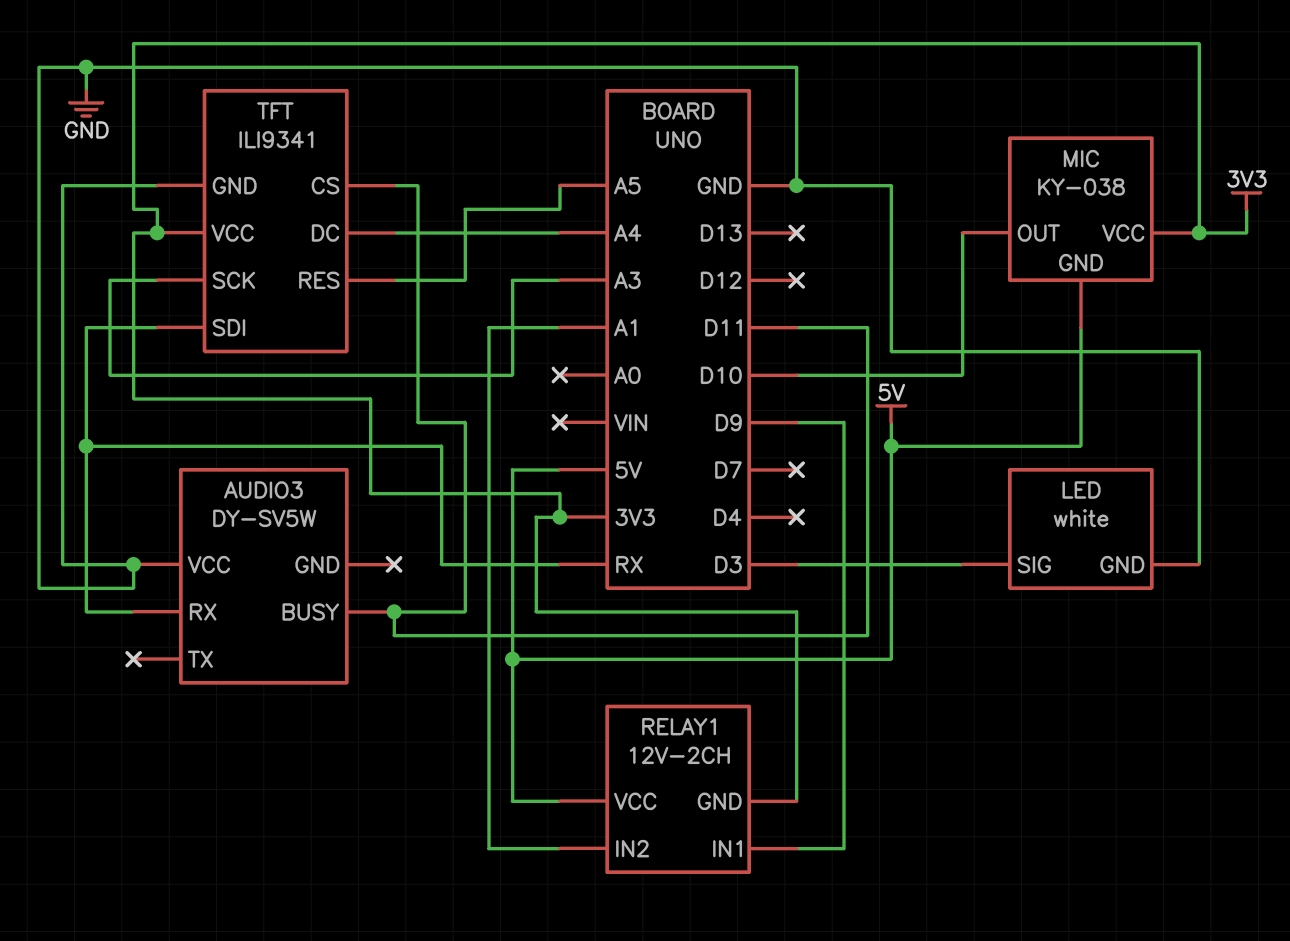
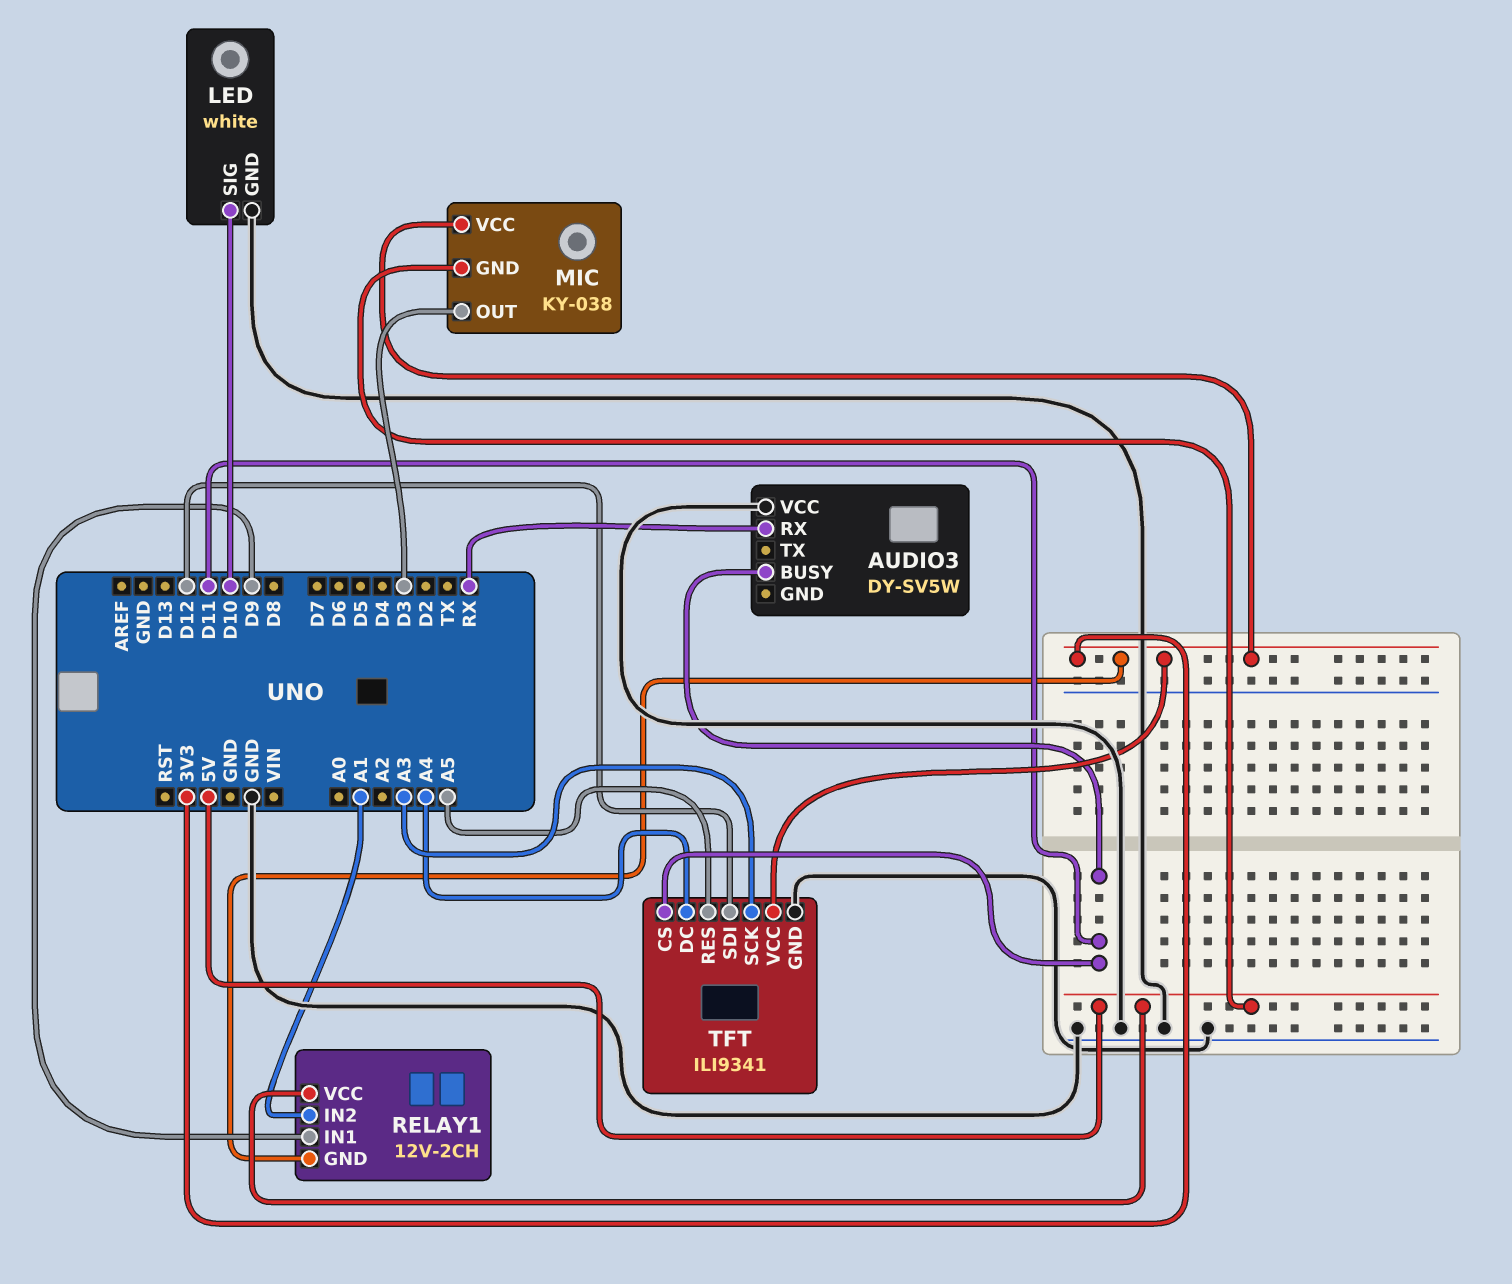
LED pin SIG: D3 -> D10
MIC pin OUT: D10 -> D3
TFT pin SDI: RX -> D12

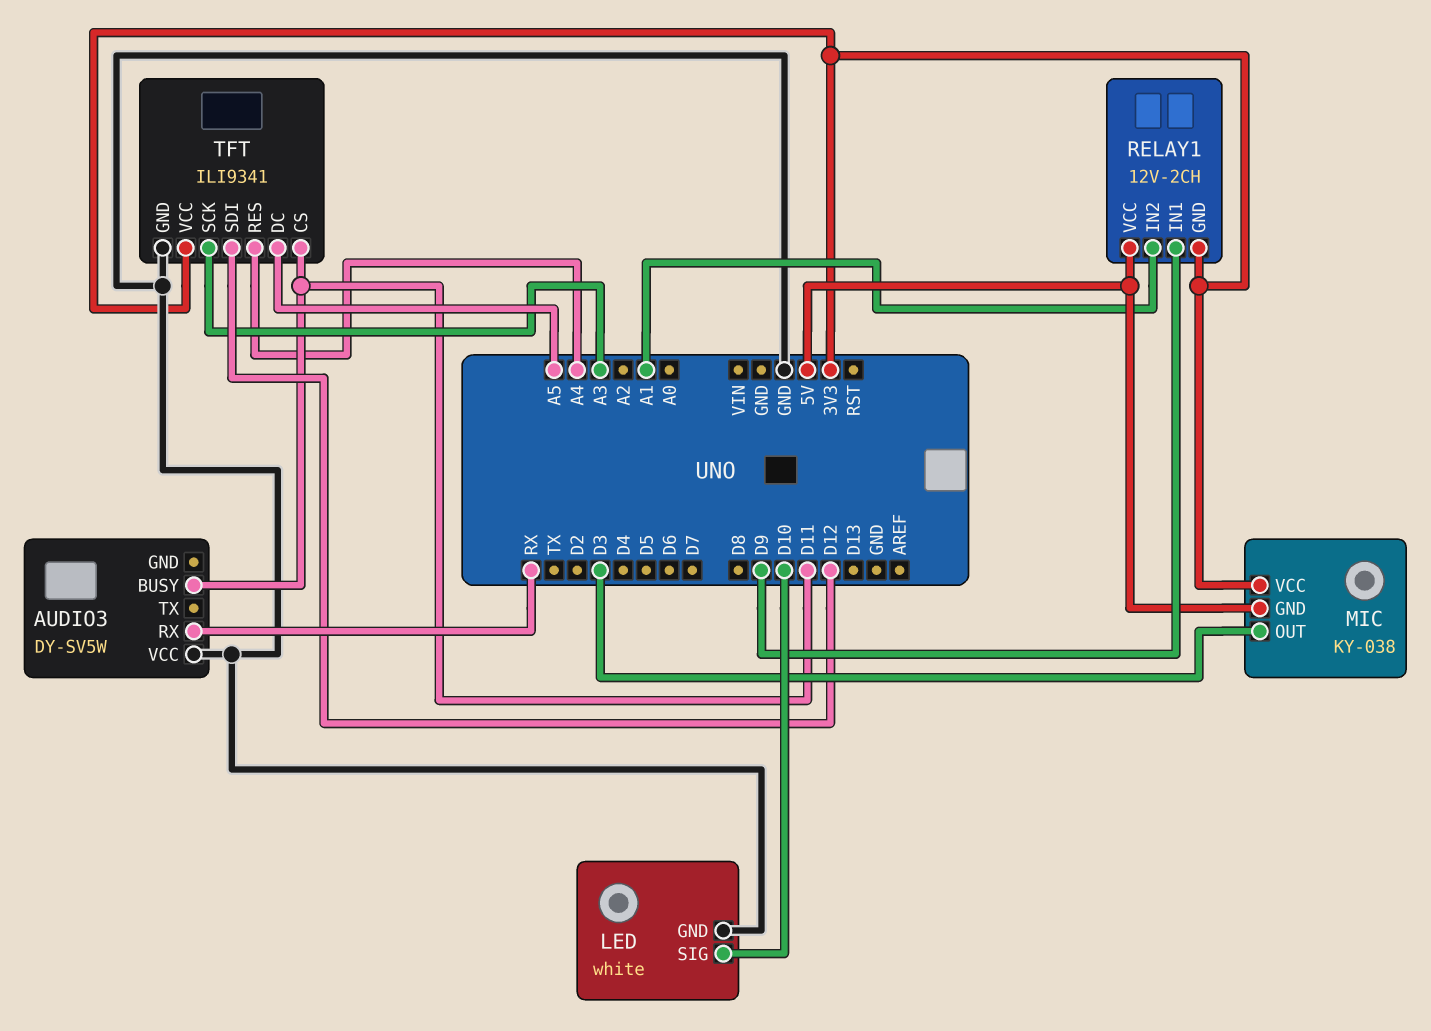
TFT pin DC: A4 -> A5
TFT pin RES: A5 -> A4

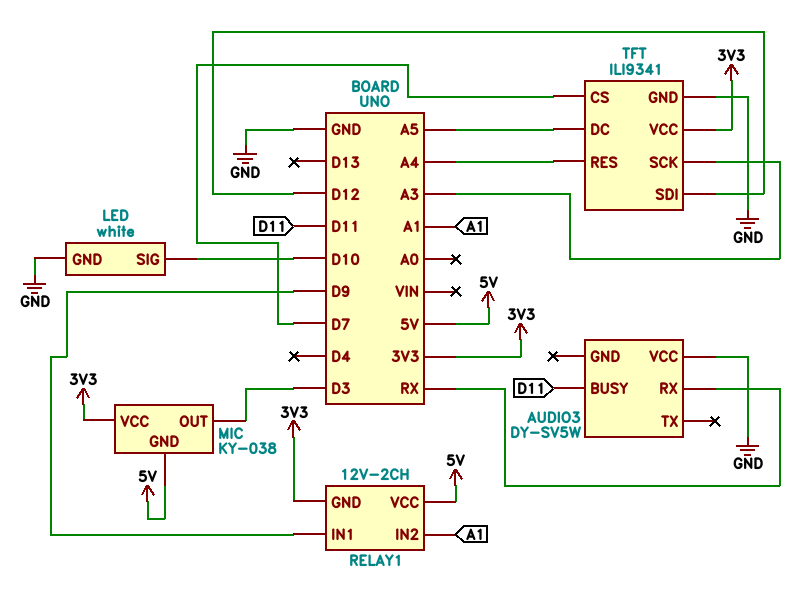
TFT pin CS: D11 -> D7

